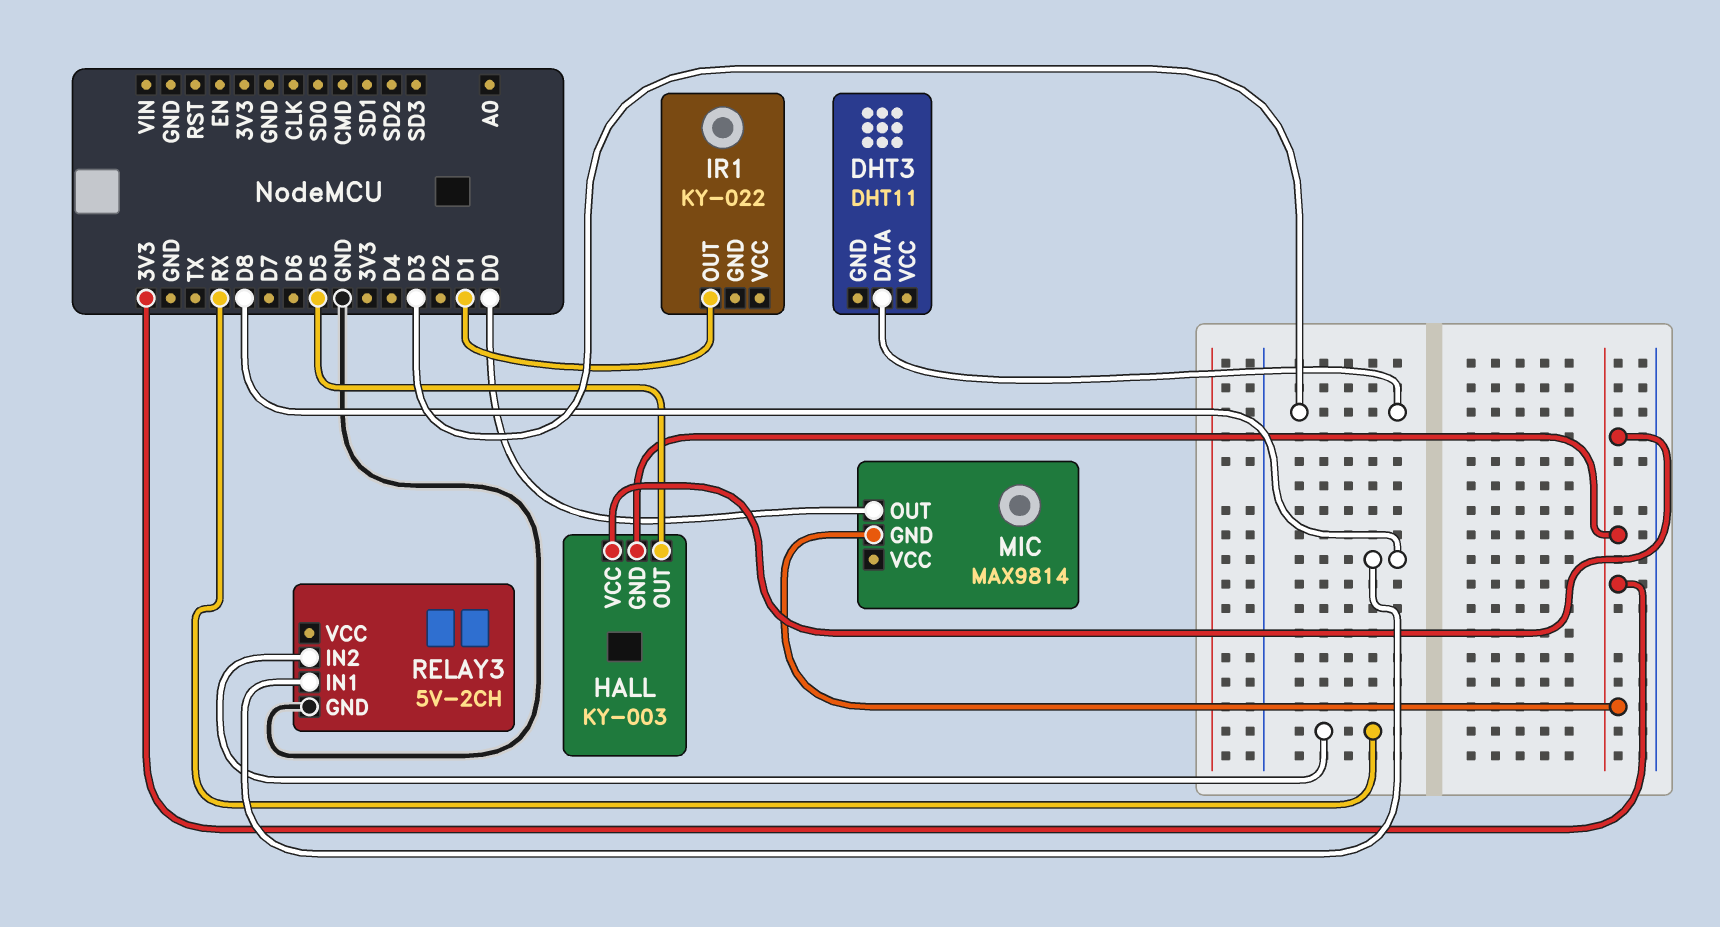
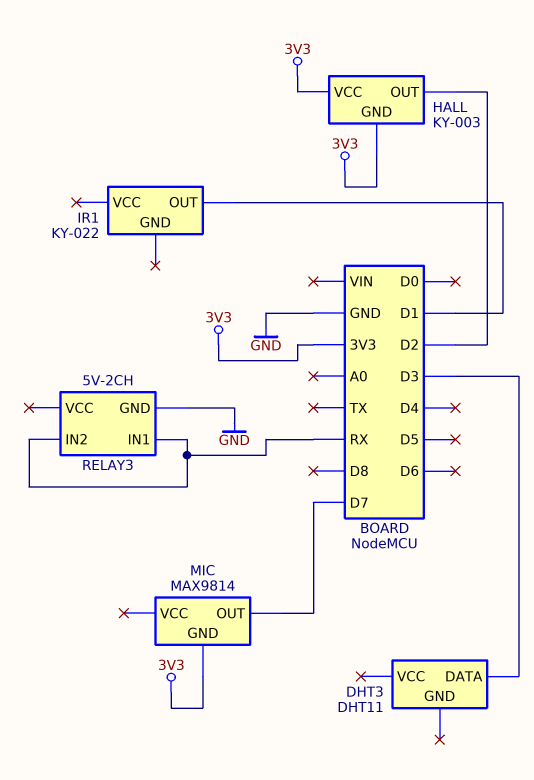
HALL pin OUT: D5 -> D2
MIC pin OUT: D0 -> D7
RELAY3 pin IN1: D8 -> RX

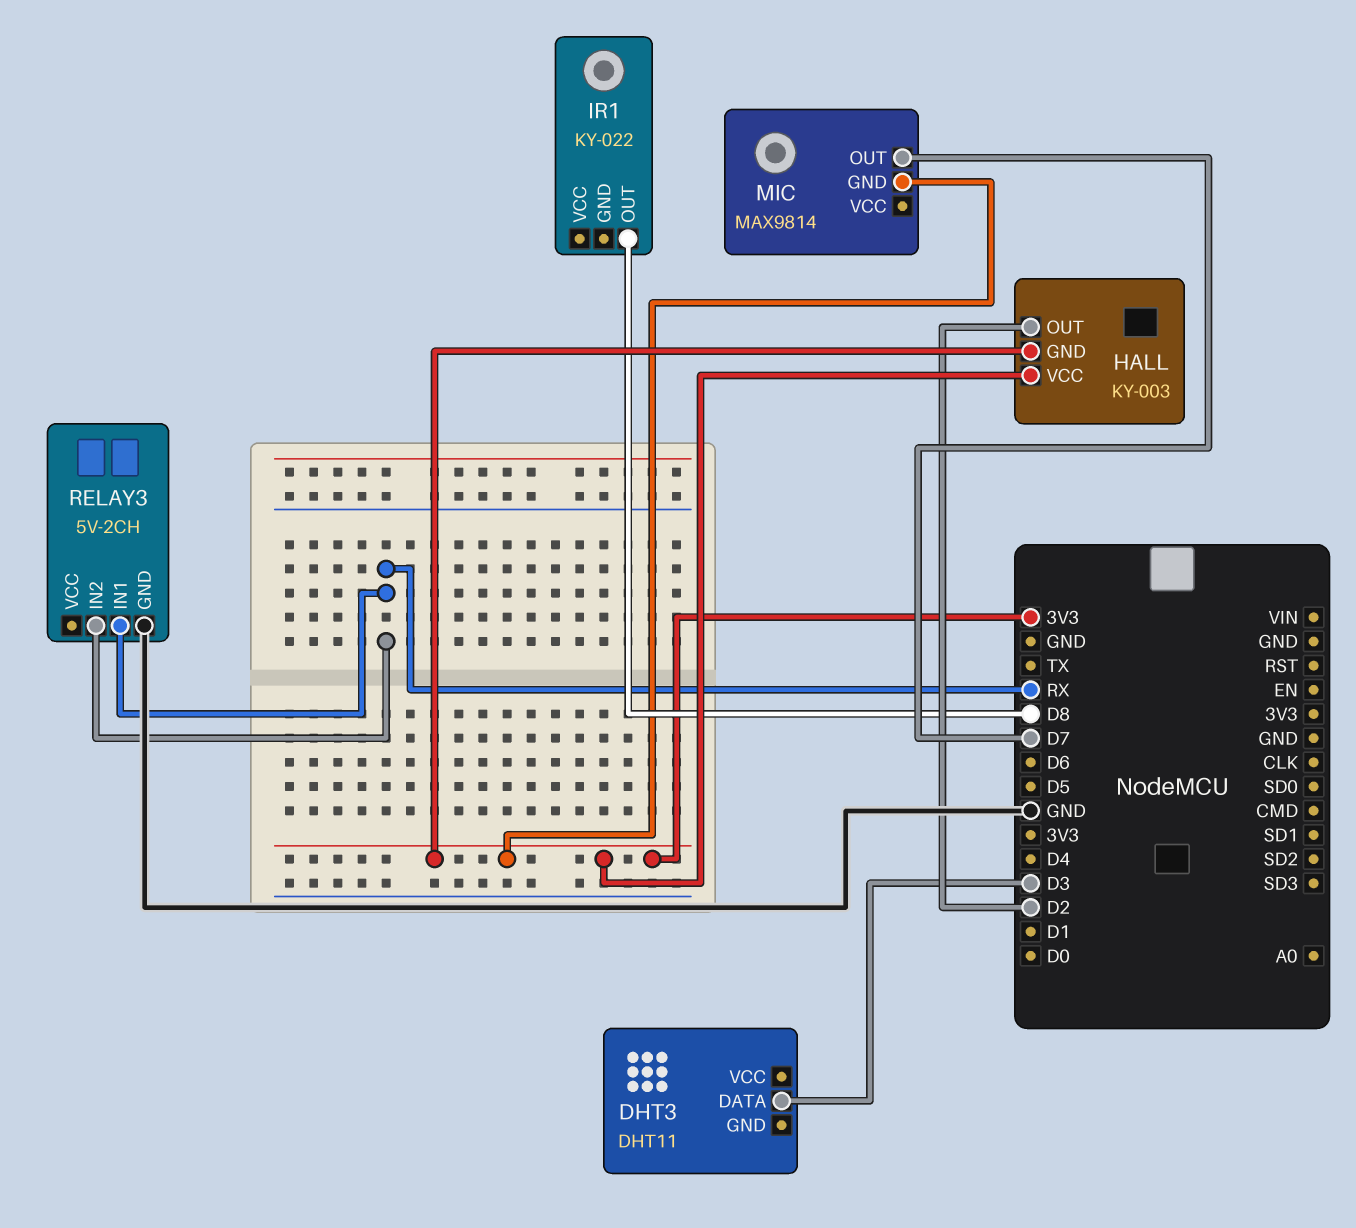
IR1 pin OUT: D1 -> D8

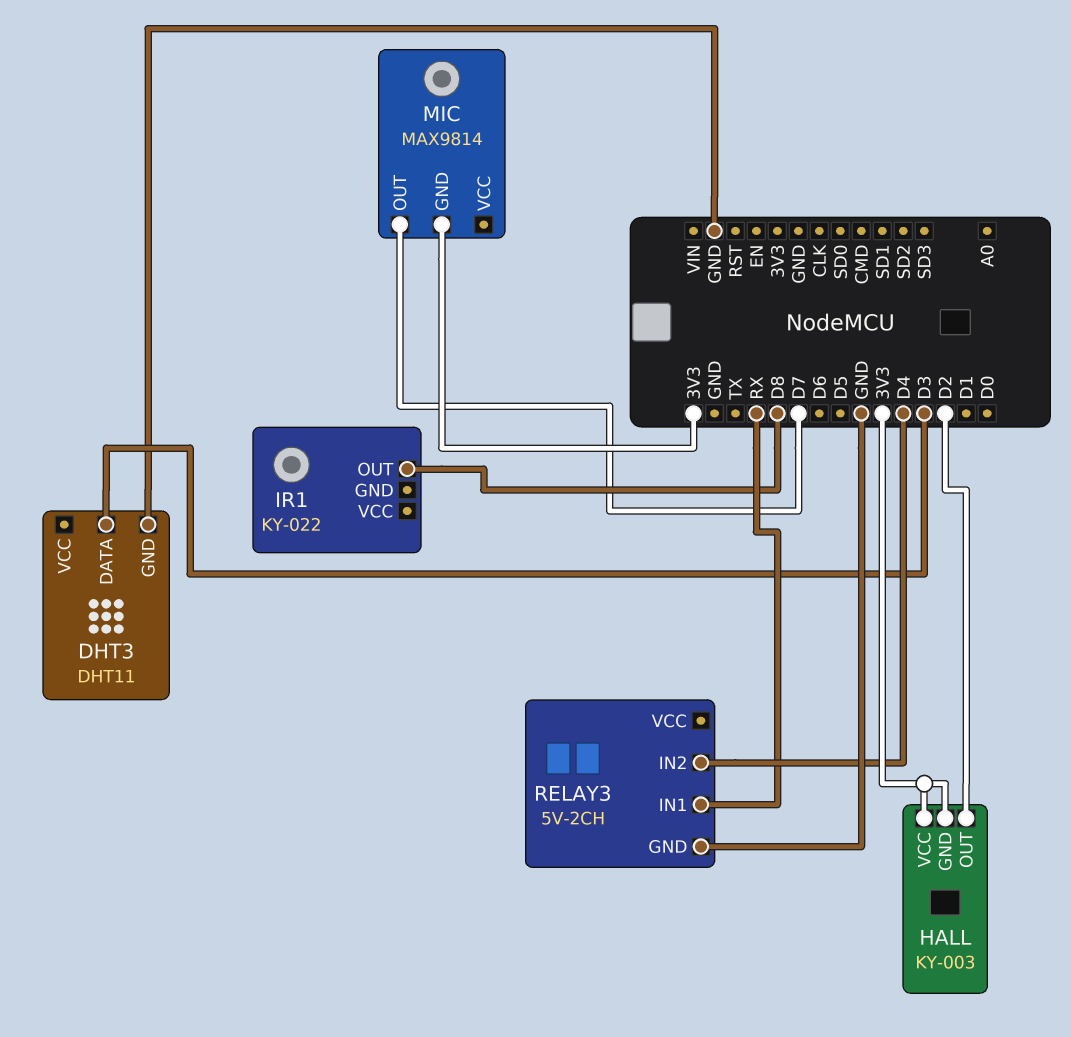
DHT3 pin GND: none -> GND
RELAY3 pin IN2: RX -> D4

